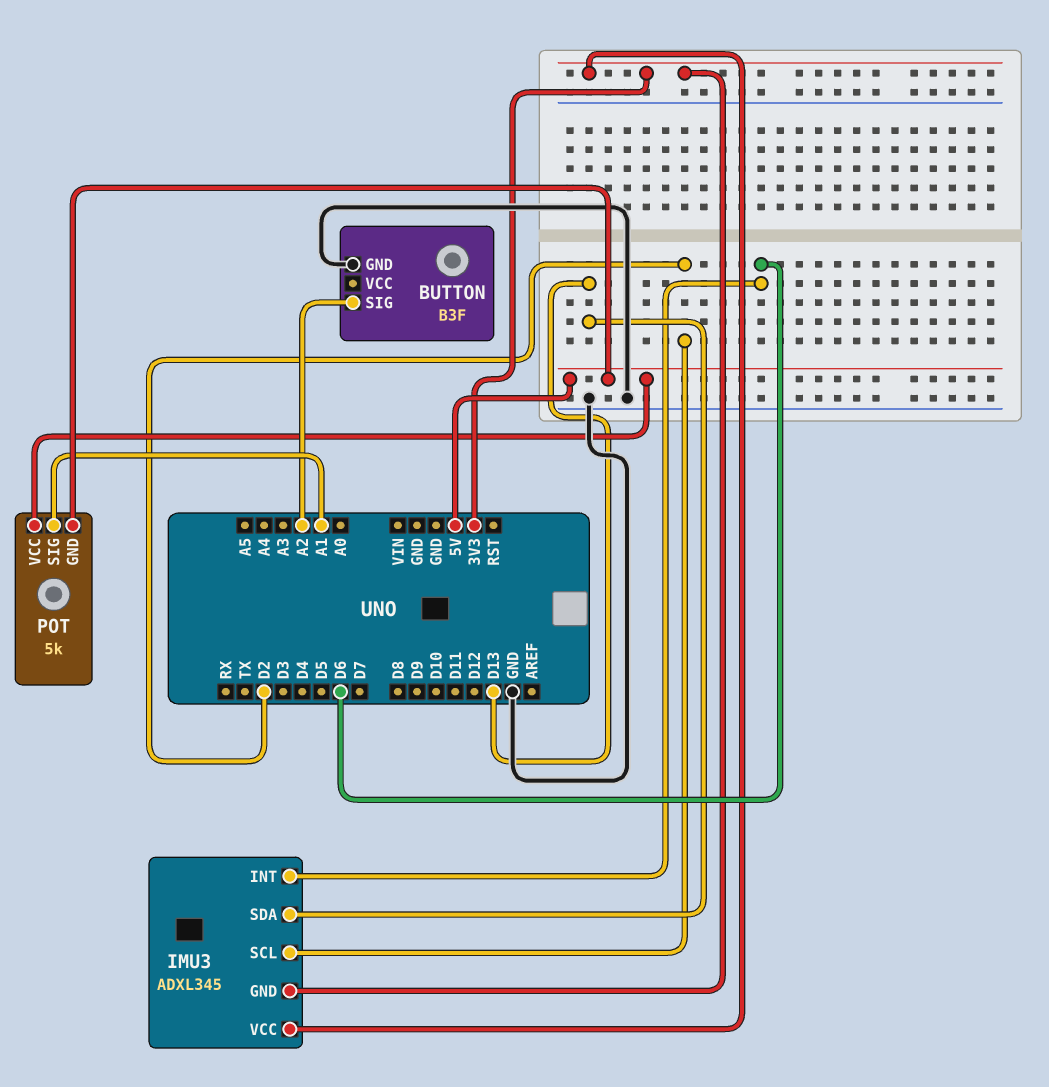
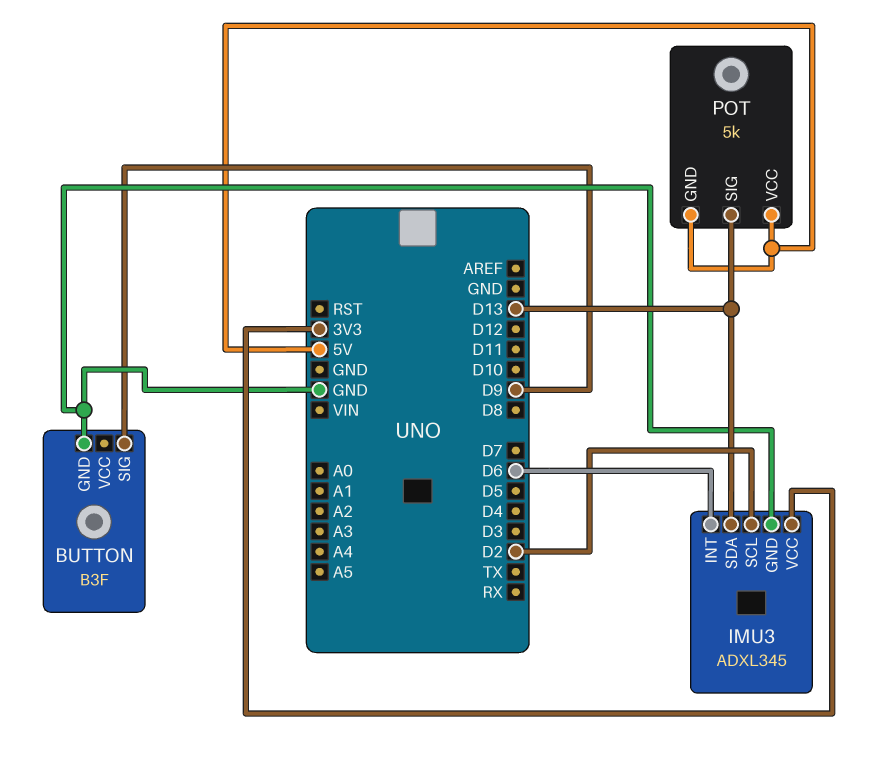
BUTTON pin SIG: A2 -> D9
IMU3 pin GND: 3V3 -> GND
POT pin SIG: A1 -> D13

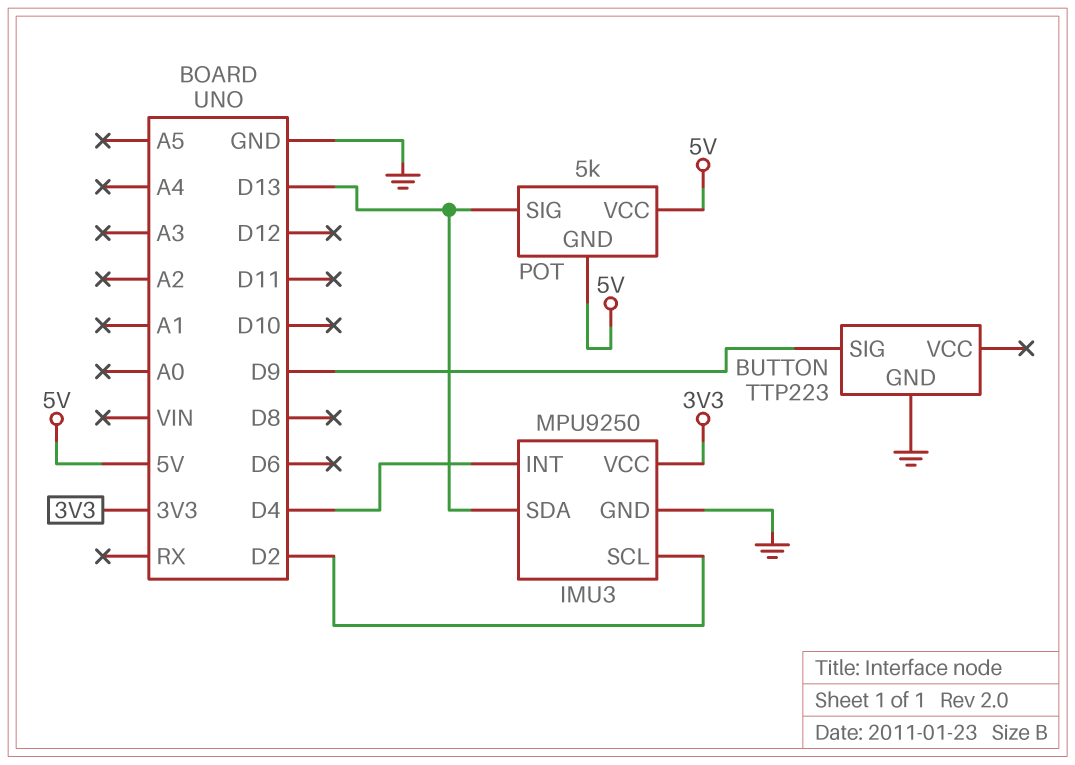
BUTTON: B3F -> TTP223
IMU3: ADXL345 -> MPU9250
IMU3 pin INT: D6 -> D4

